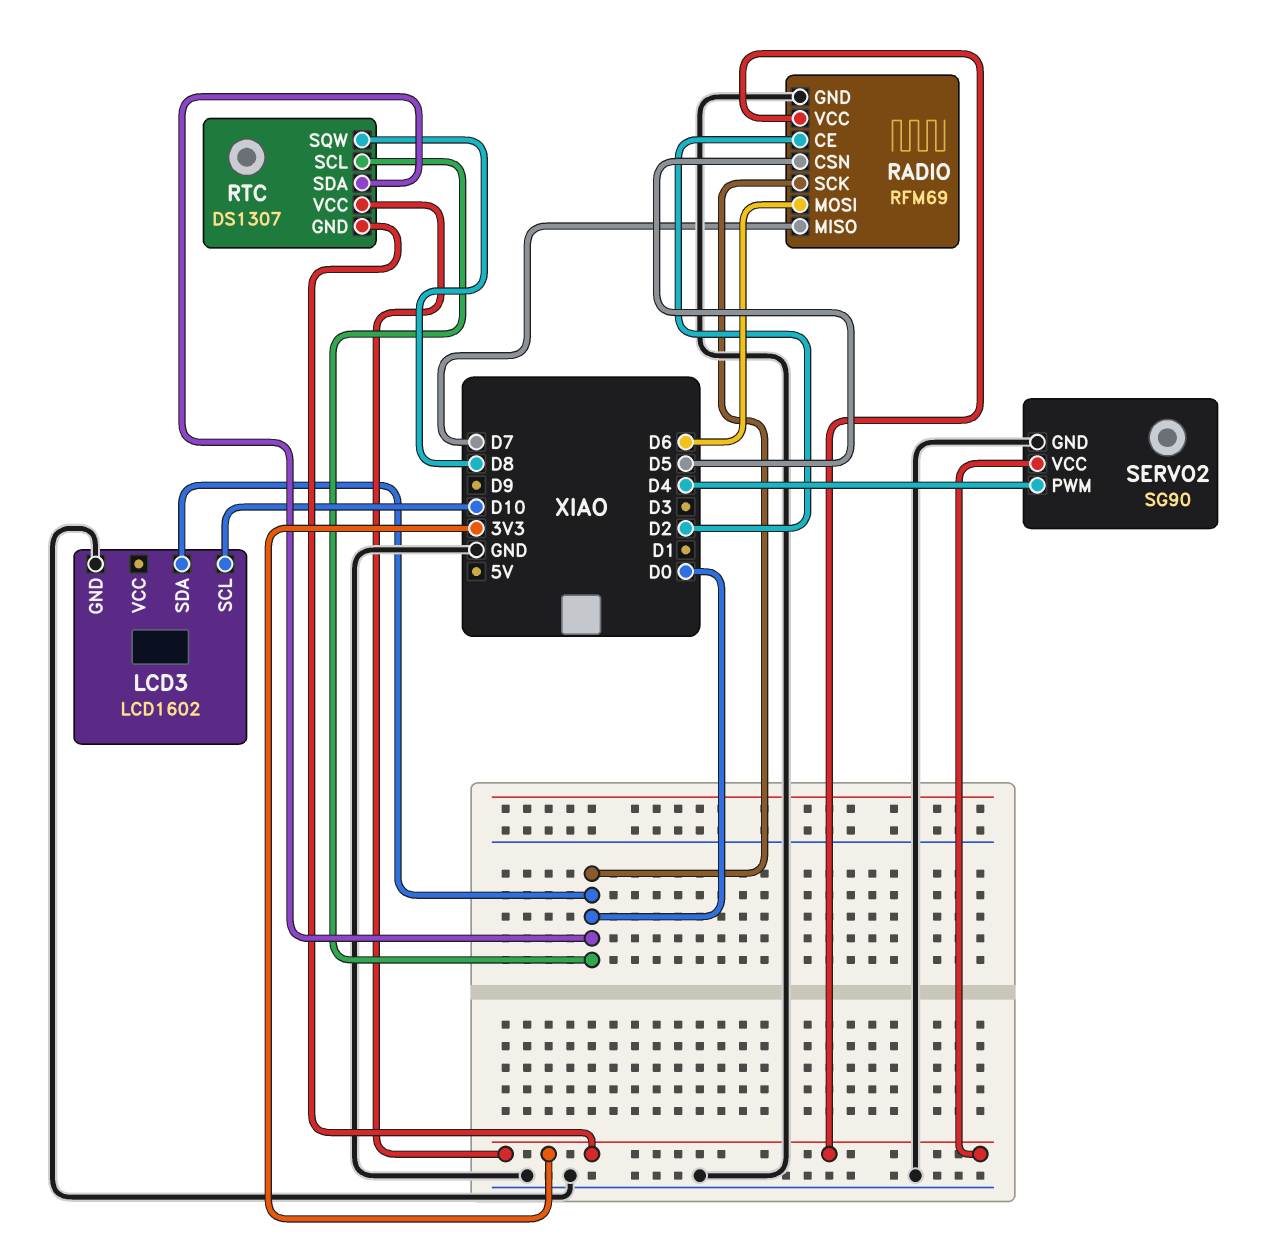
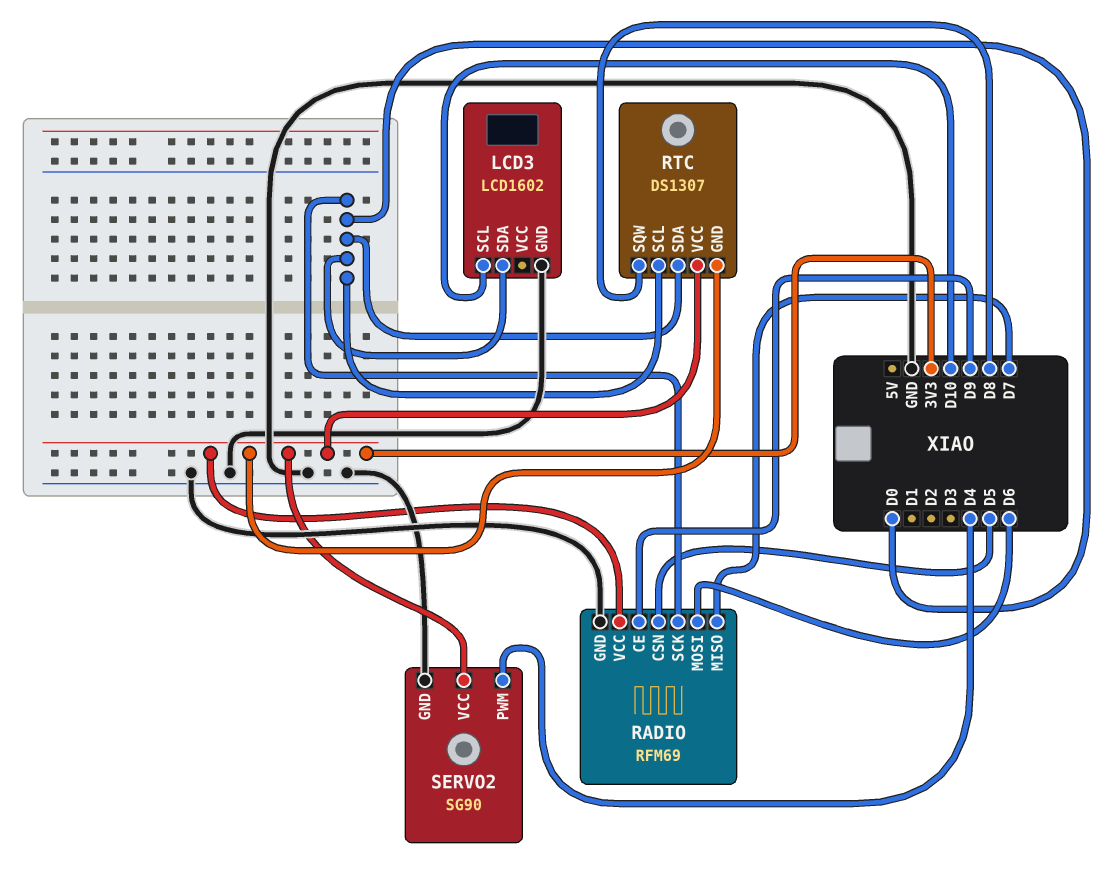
RADIO pin CE: D2 -> D9

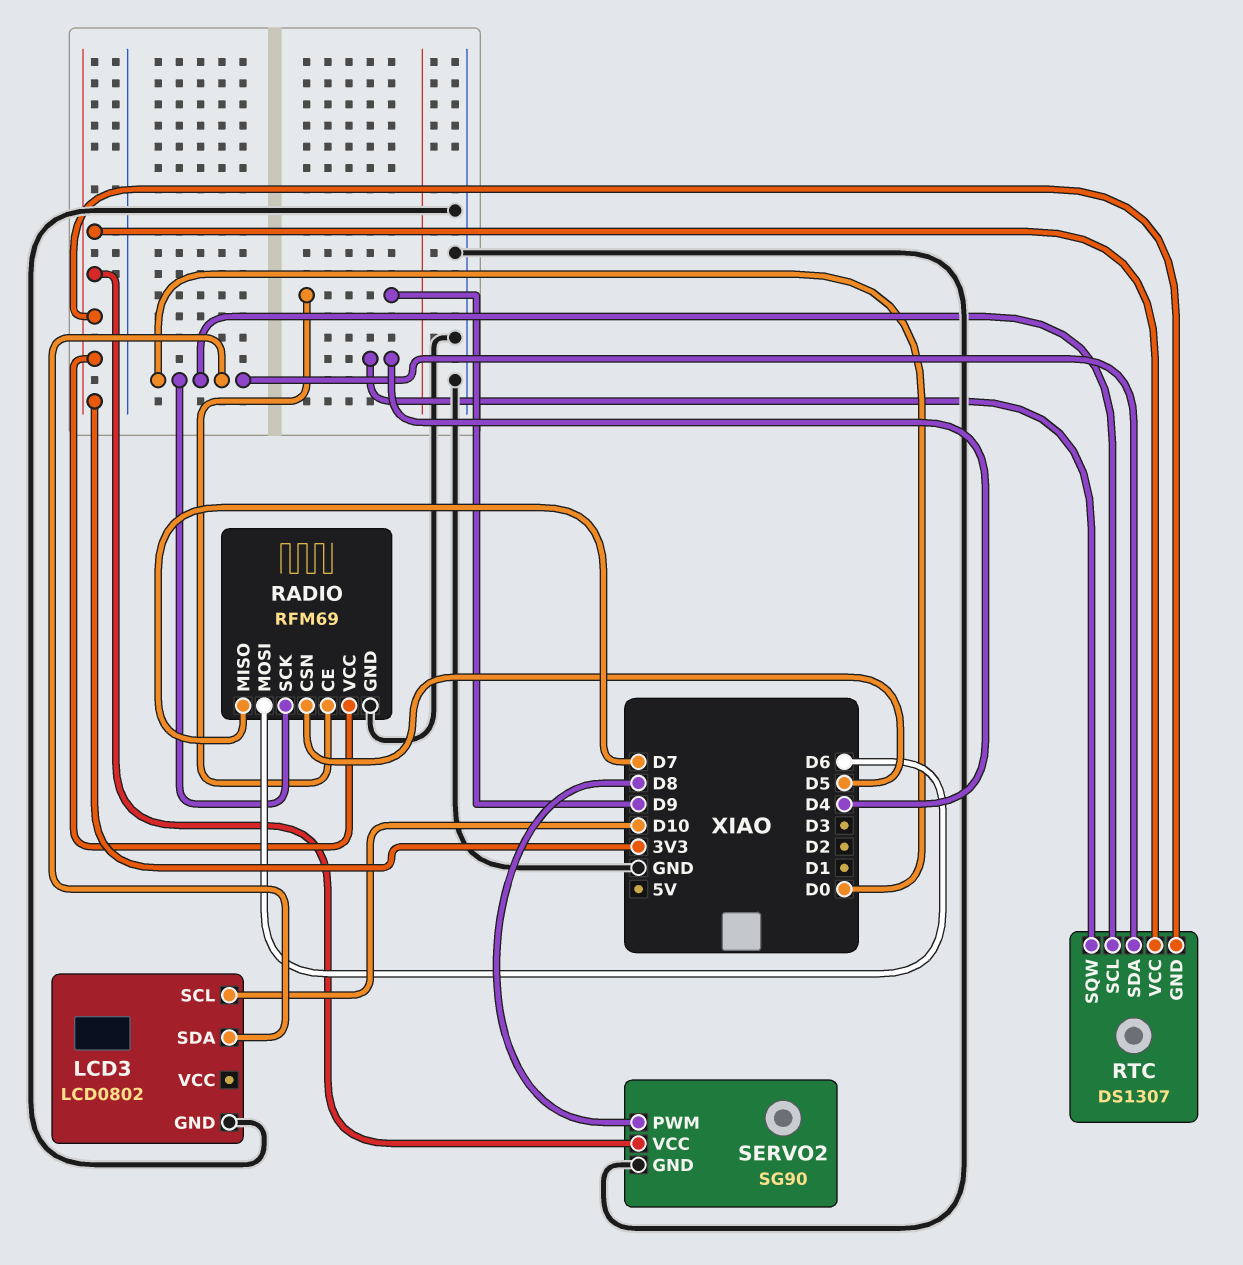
LCD3: LCD1602 -> LCD0802
RTC pin SQW: D8 -> D4
SERVO2 pin PWM: D4 -> D8

